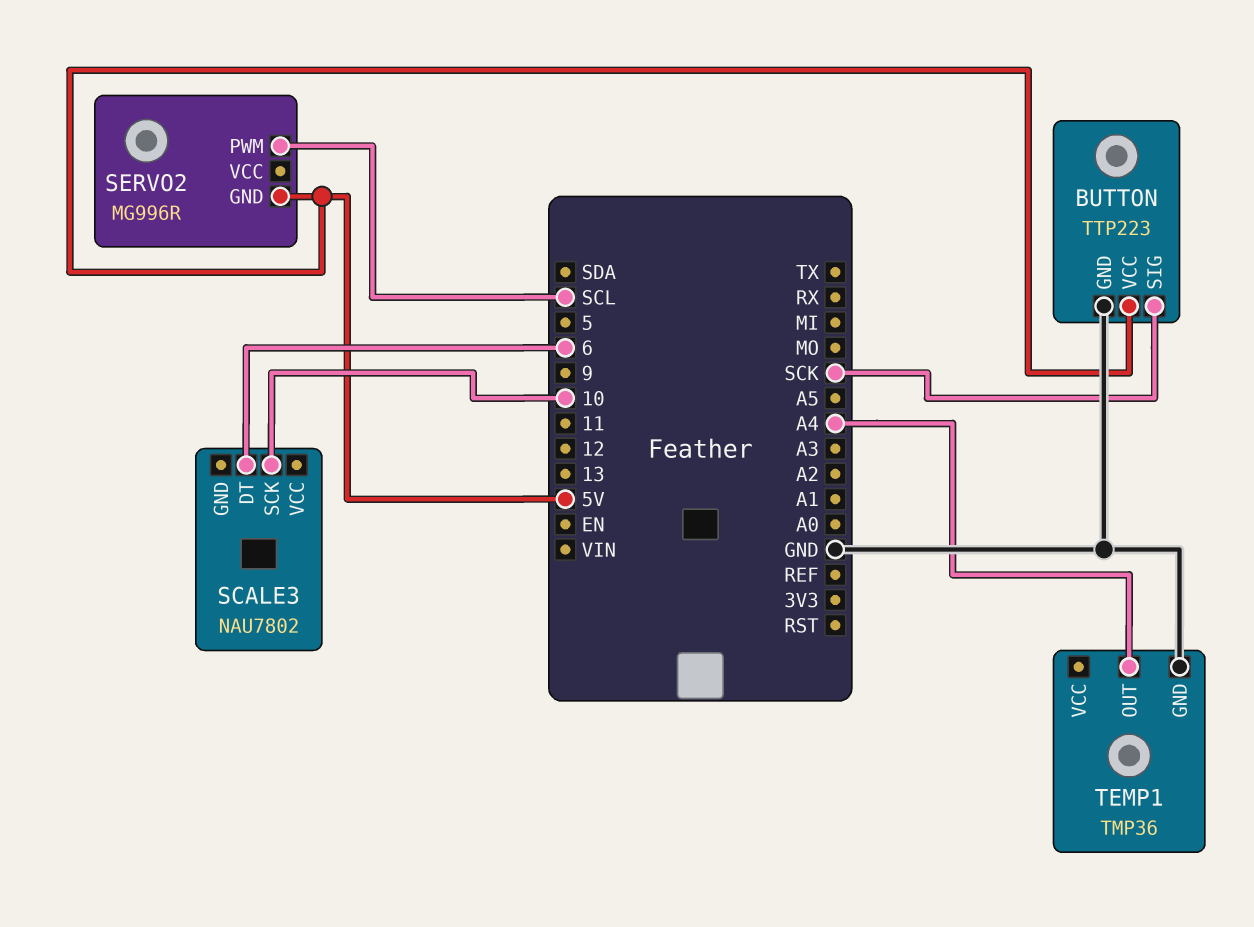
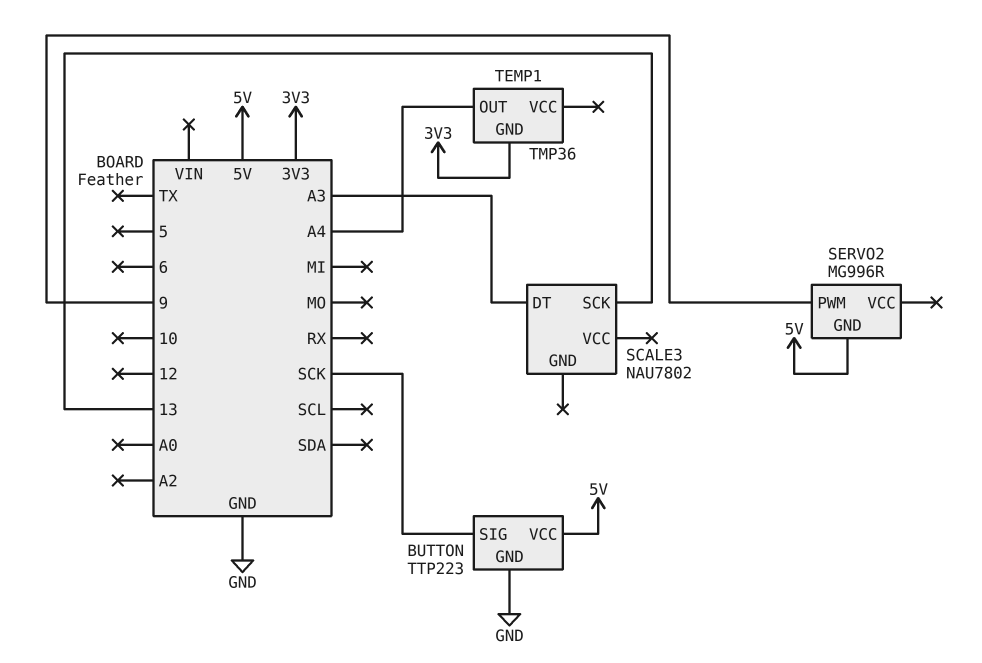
SCALE3 pin DT: 6 -> A3
SCALE3 pin SCK: 10 -> 13
SERVO2 pin PWM: SCL -> 9
TEMP1 pin GND: GND -> 3V3

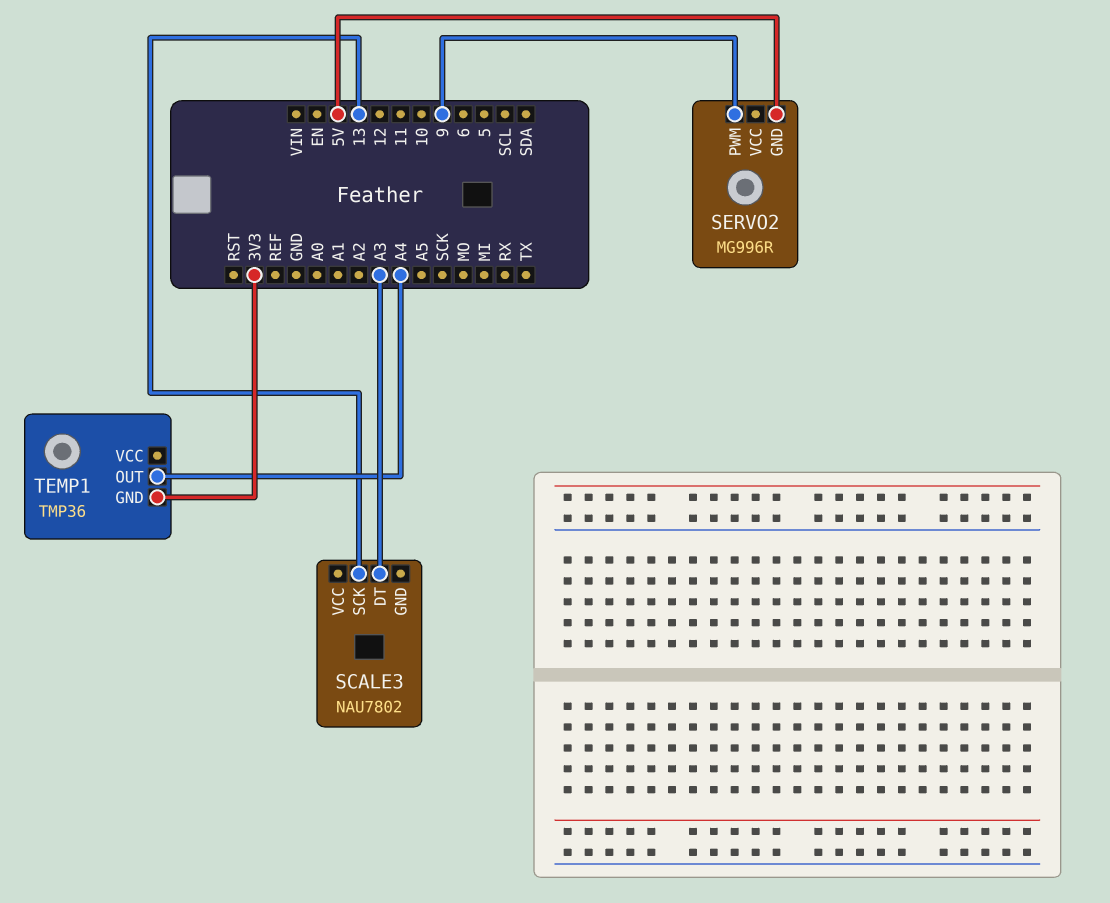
BUTTON: TTP223 -> none
BUTTON pin GND: GND -> none
BUTTON pin SIG: SCK -> none
BUTTON pin VCC: 5V -> none

